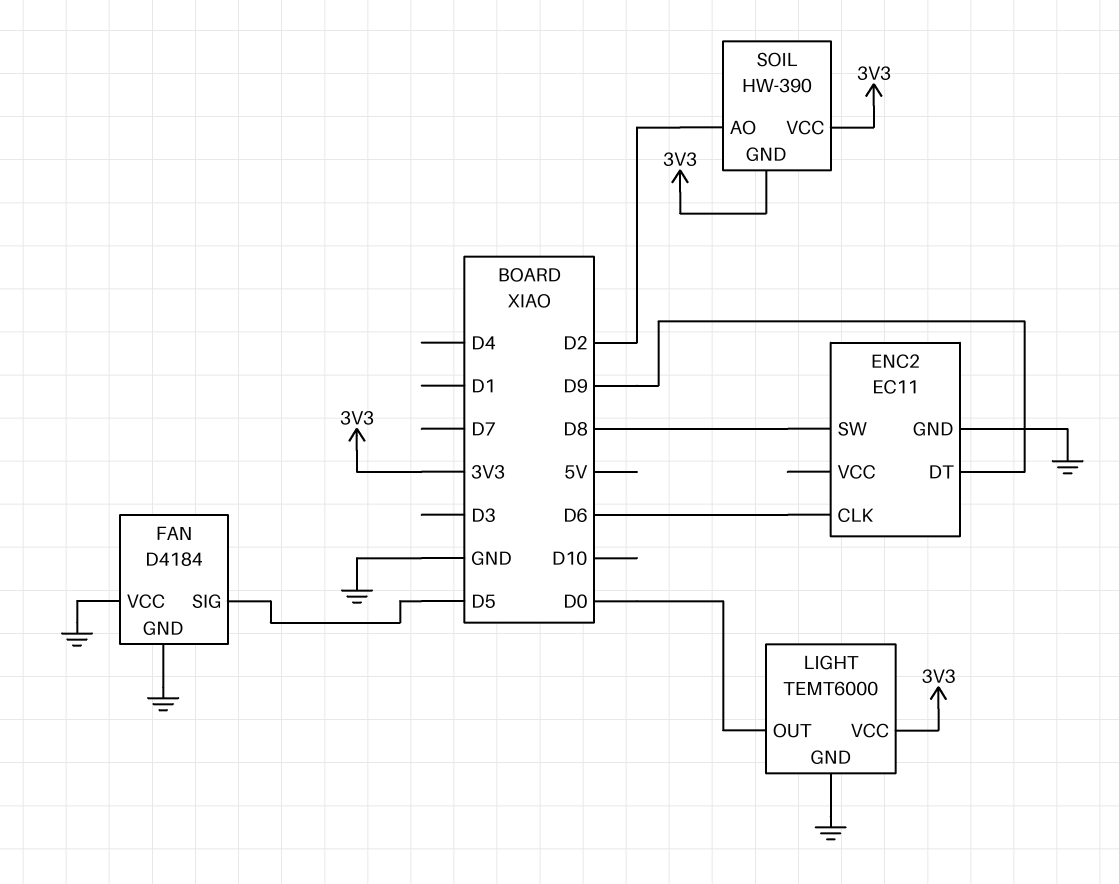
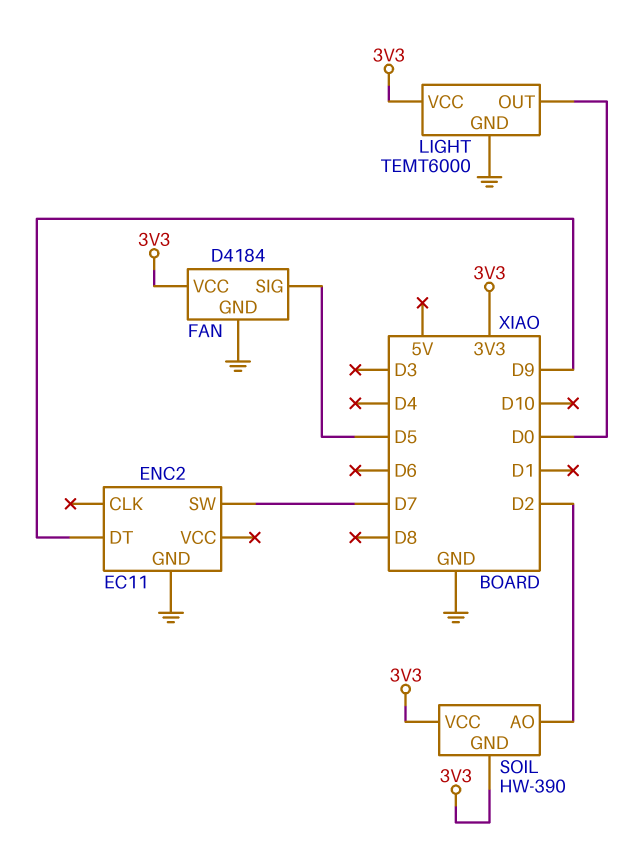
ENC2 pin CLK: D6 -> none
ENC2 pin SW: D8 -> D7
FAN pin VCC: GND -> 3V3

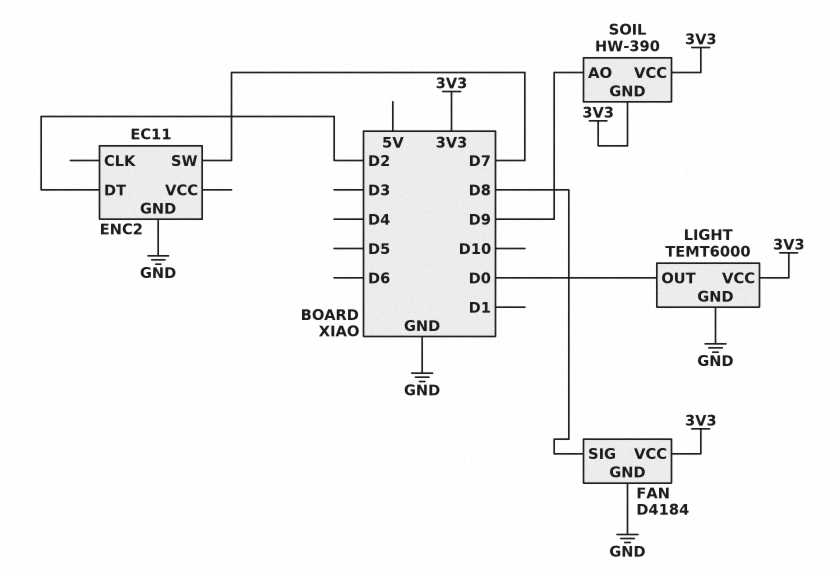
ENC2 pin DT: D9 -> D2
FAN pin SIG: D5 -> D8
SOIL pin AO: D2 -> D9

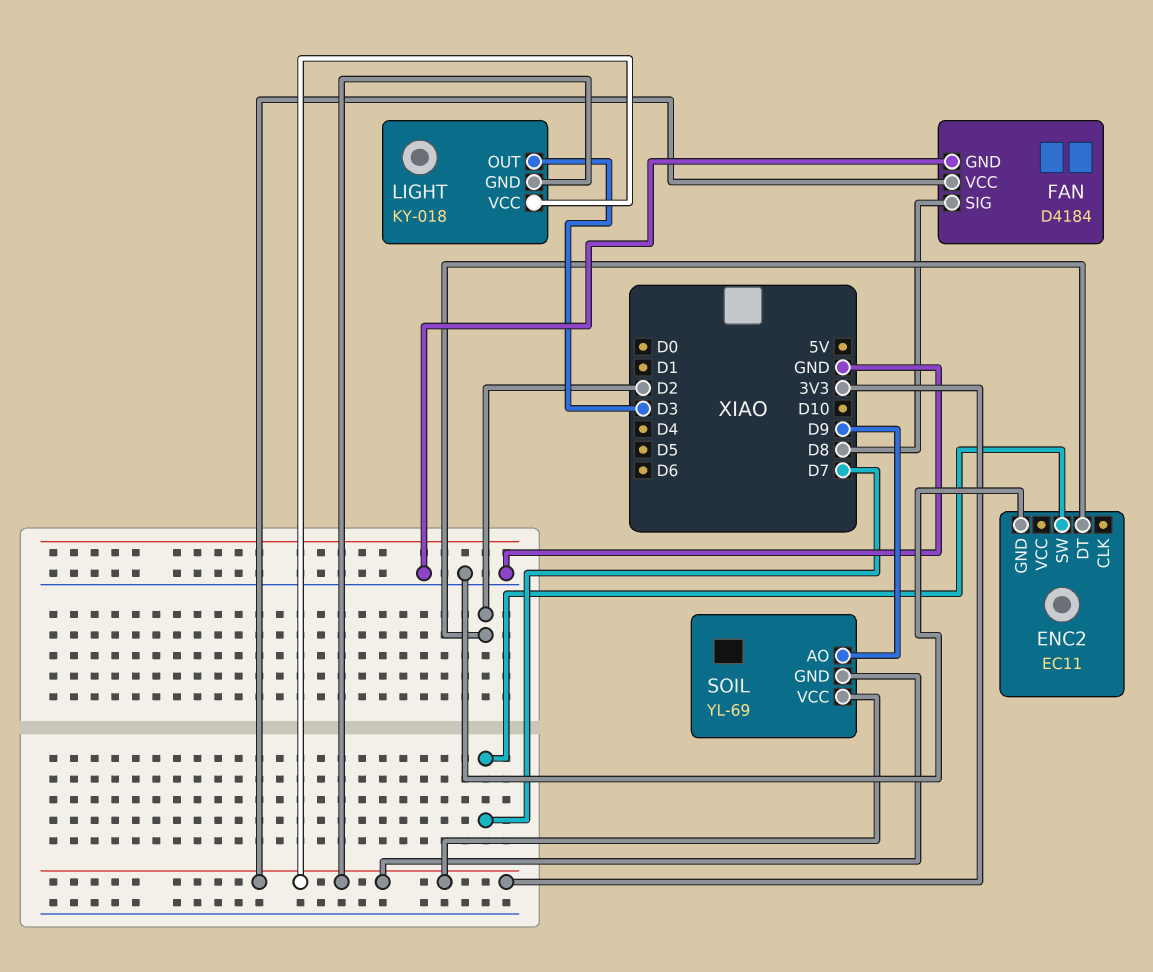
LIGHT: TEMT6000 -> KY-018
LIGHT pin GND: GND -> 3V3
LIGHT pin OUT: D0 -> D3
SOIL: HW-390 -> YL-69

